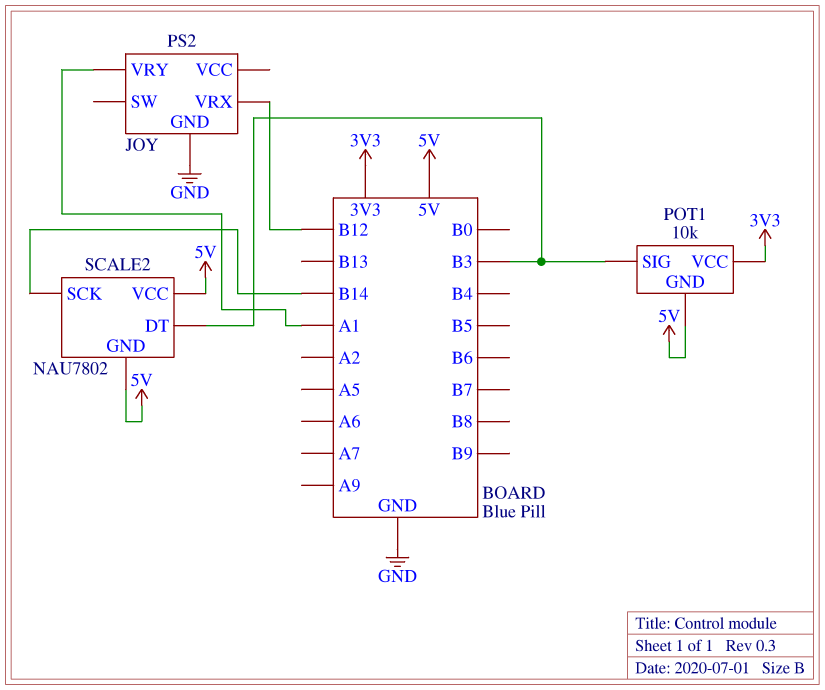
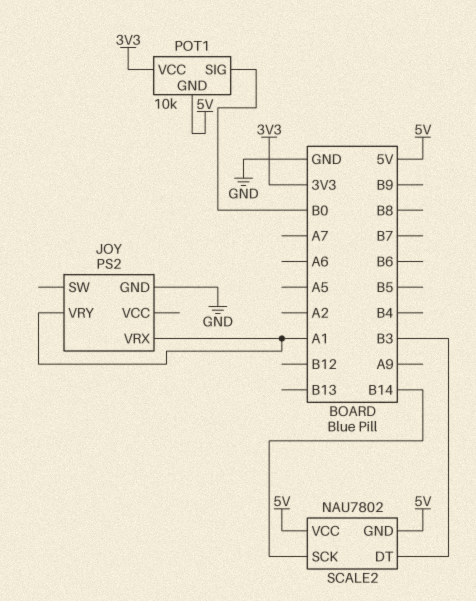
JOY pin VRX: B12 -> A1
POT1 pin SIG: B3 -> B0

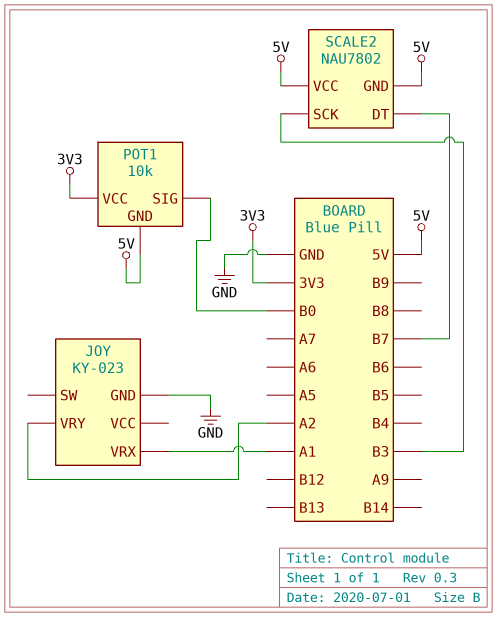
JOY: PS2 -> KY-023
JOY pin VRY: A1 -> A2
SCALE2 pin DT: B3 -> B7
SCALE2 pin SCK: B14 -> B3

